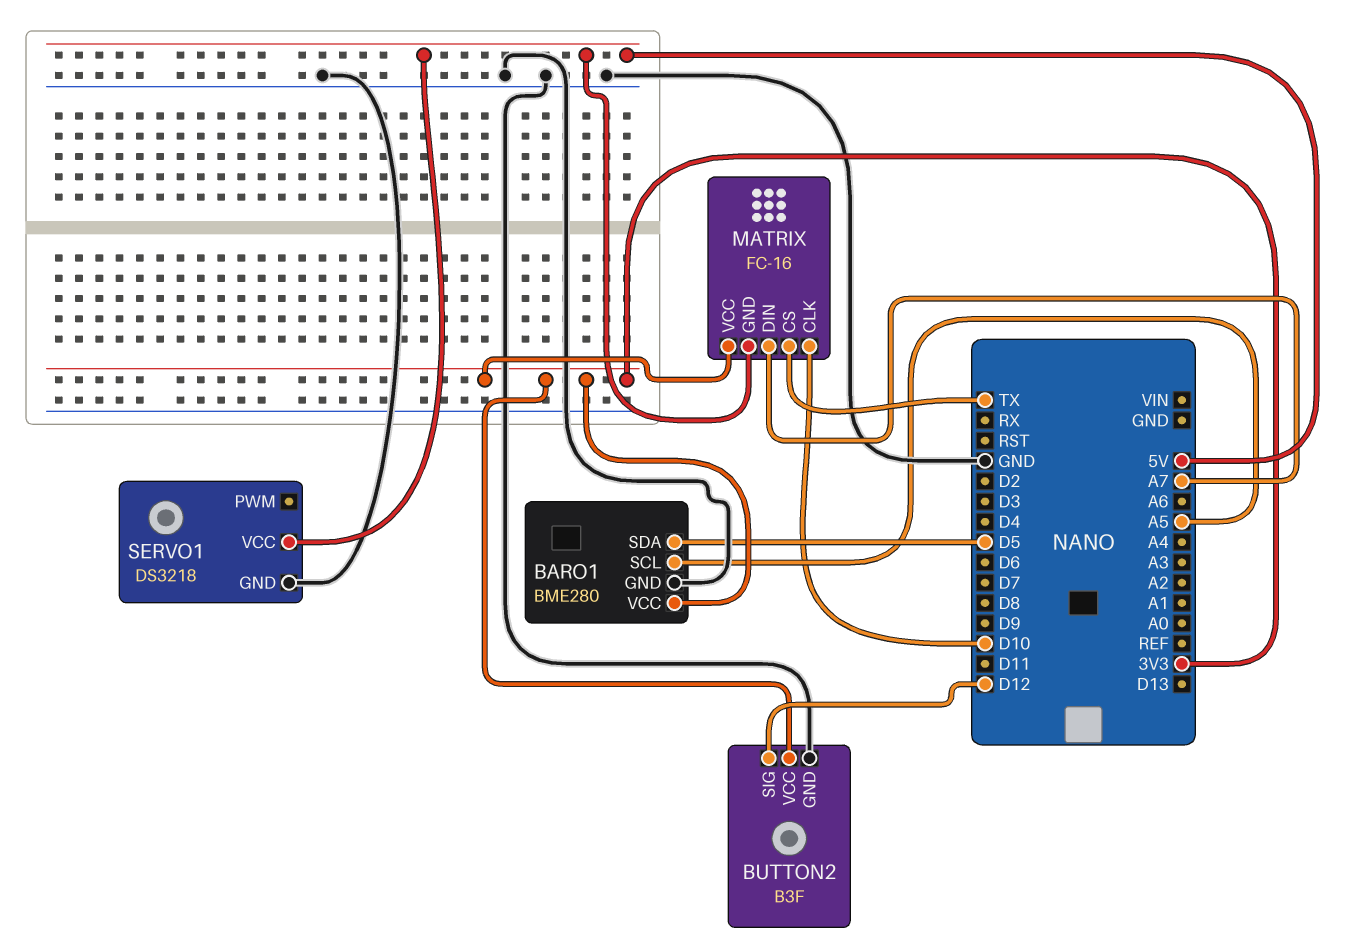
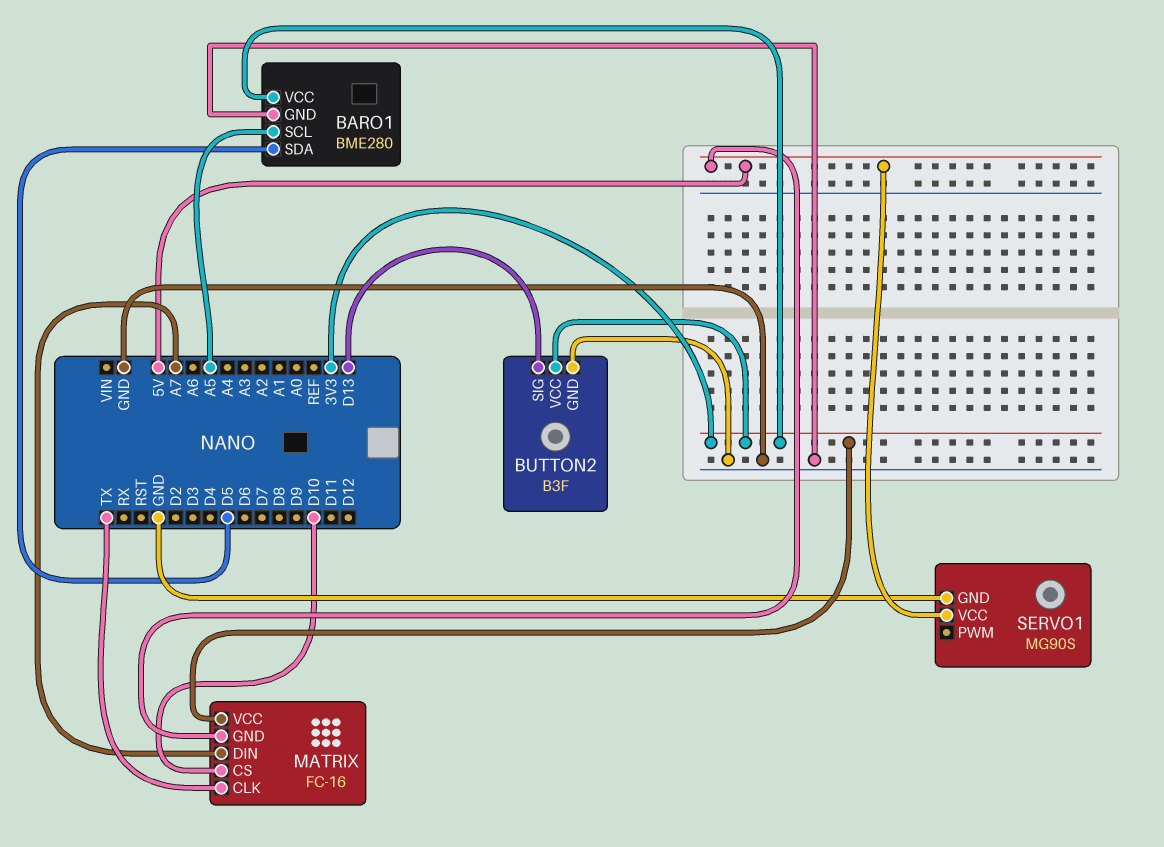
BUTTON2 pin SIG: D12 -> D13
MATRIX pin CLK: D10 -> TX
MATRIX pin CS: TX -> D10
SERVO1: DS3218 -> MG90S

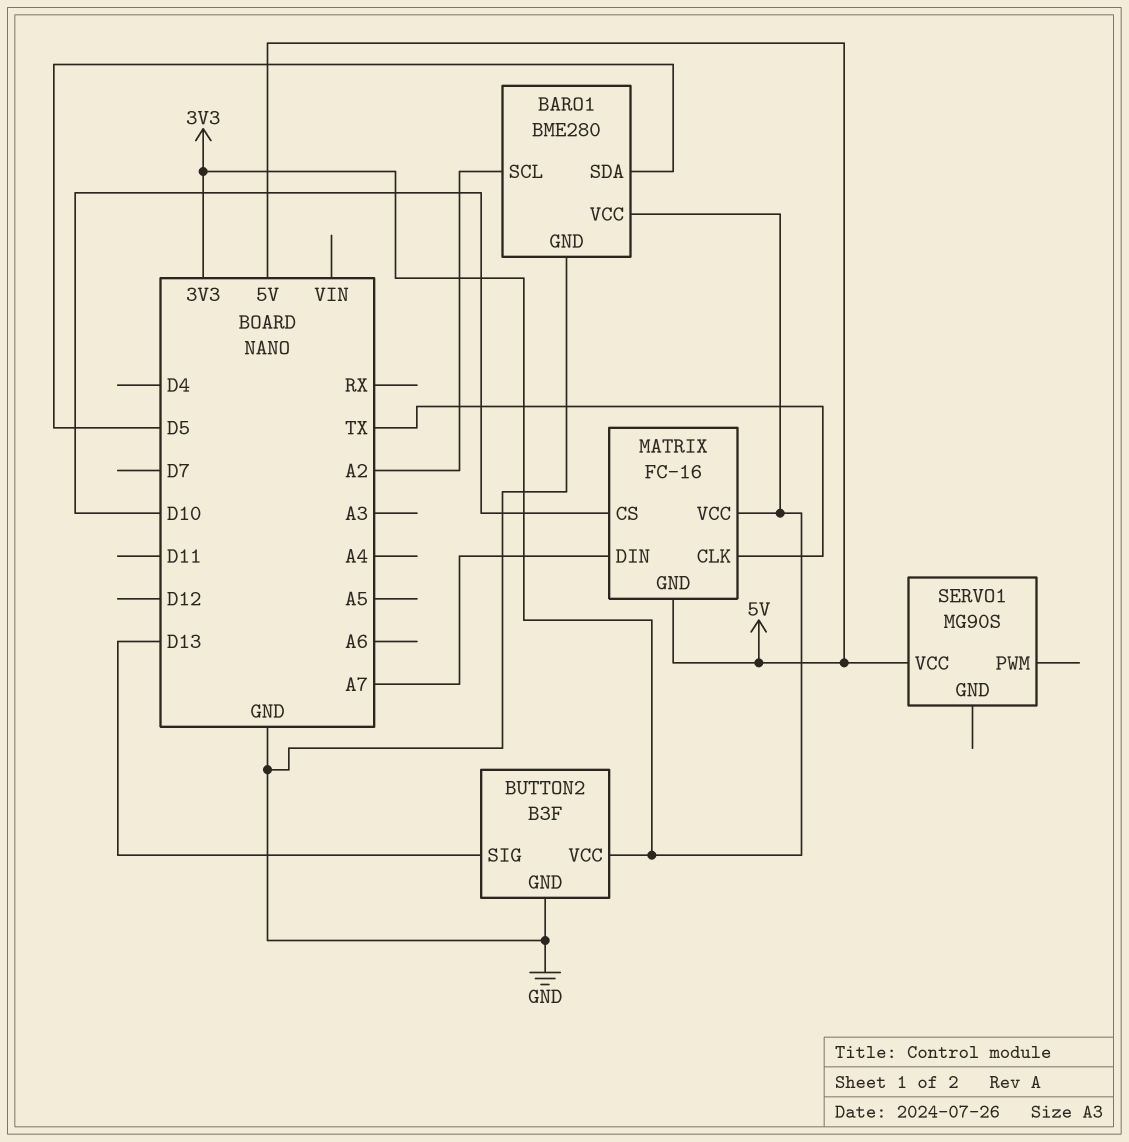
BARO1 pin SCL: A5 -> A2
SERVO1 pin GND: GND -> none

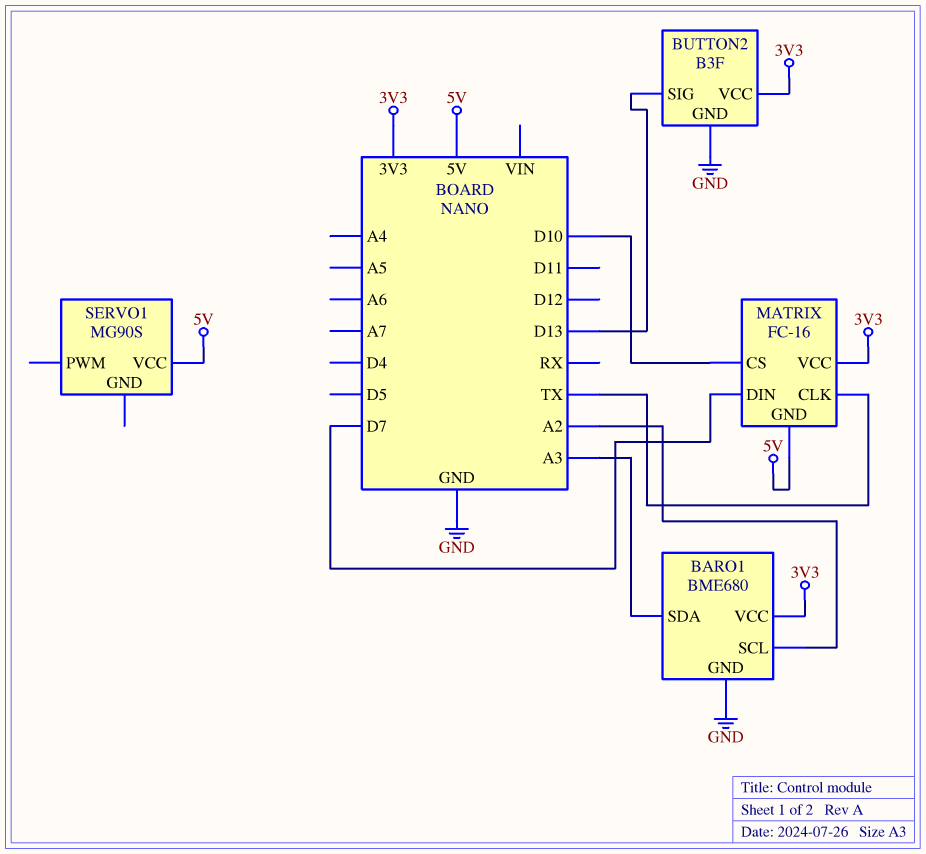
BARO1: BME280 -> BME680
BARO1 pin SDA: D5 -> A3
MATRIX pin DIN: A7 -> D7

